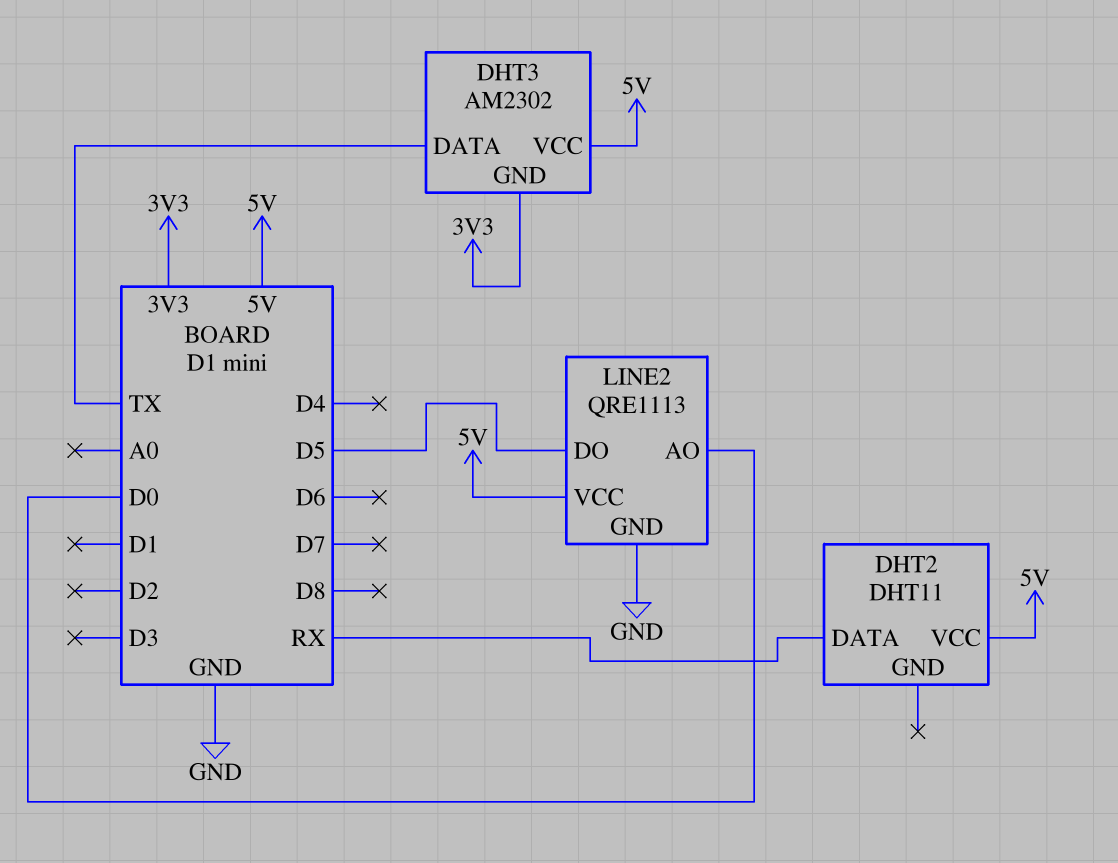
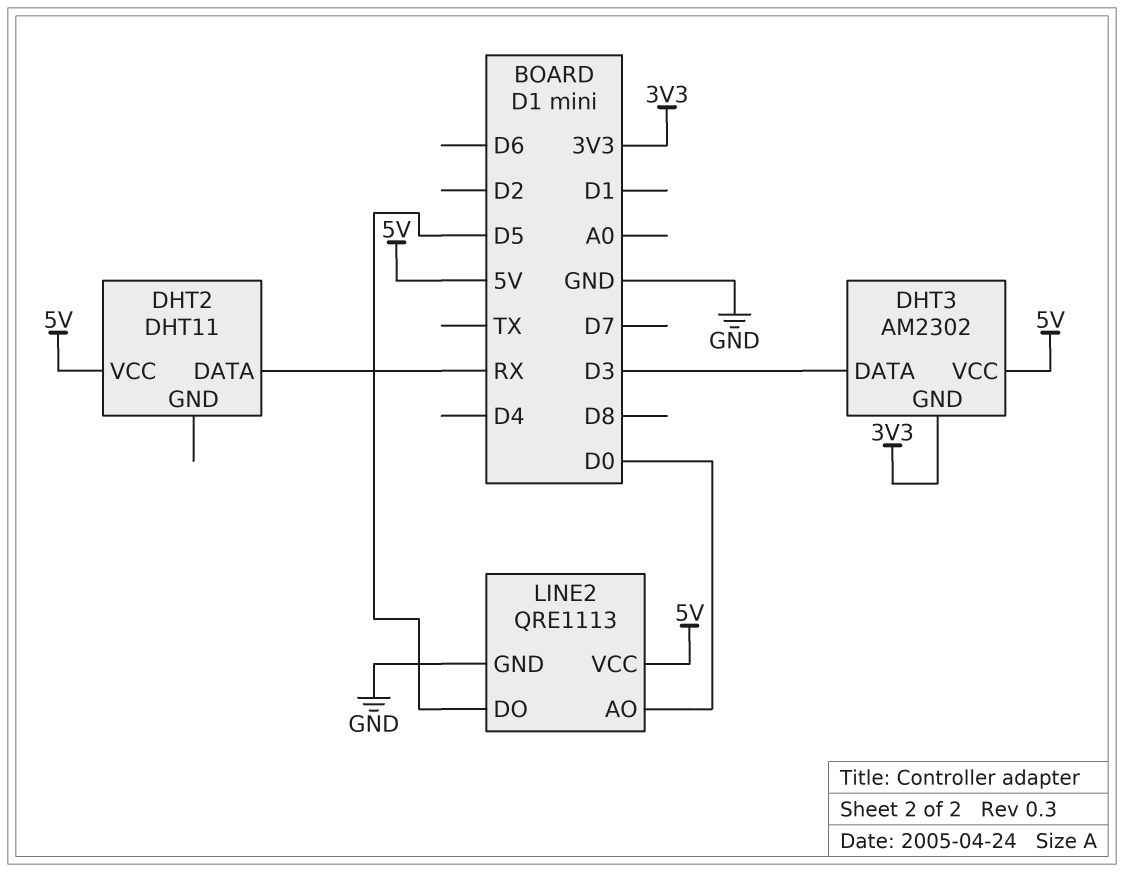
DHT3 pin DATA: TX -> D3

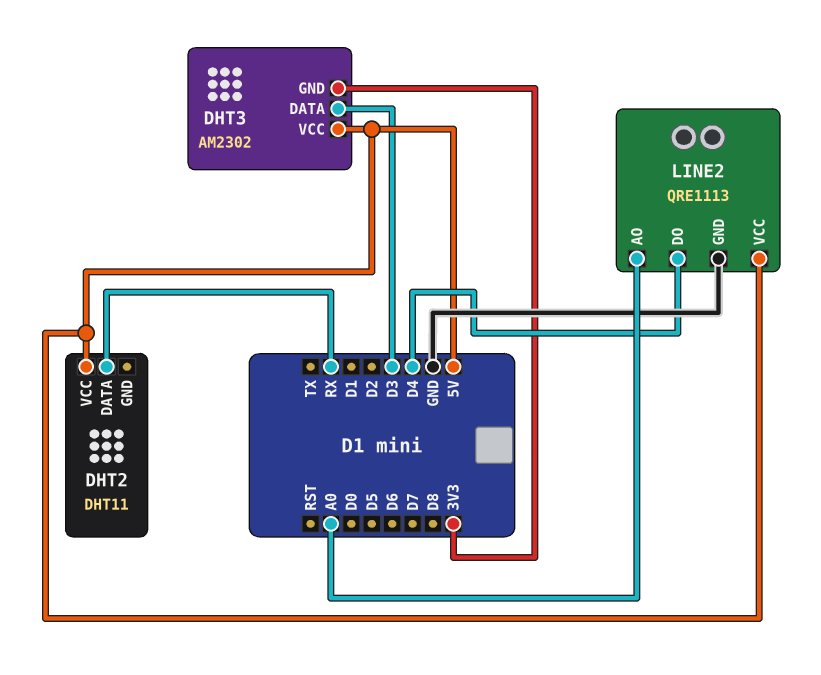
LINE2 pin AO: D0 -> A0
LINE2 pin DO: D5 -> D4

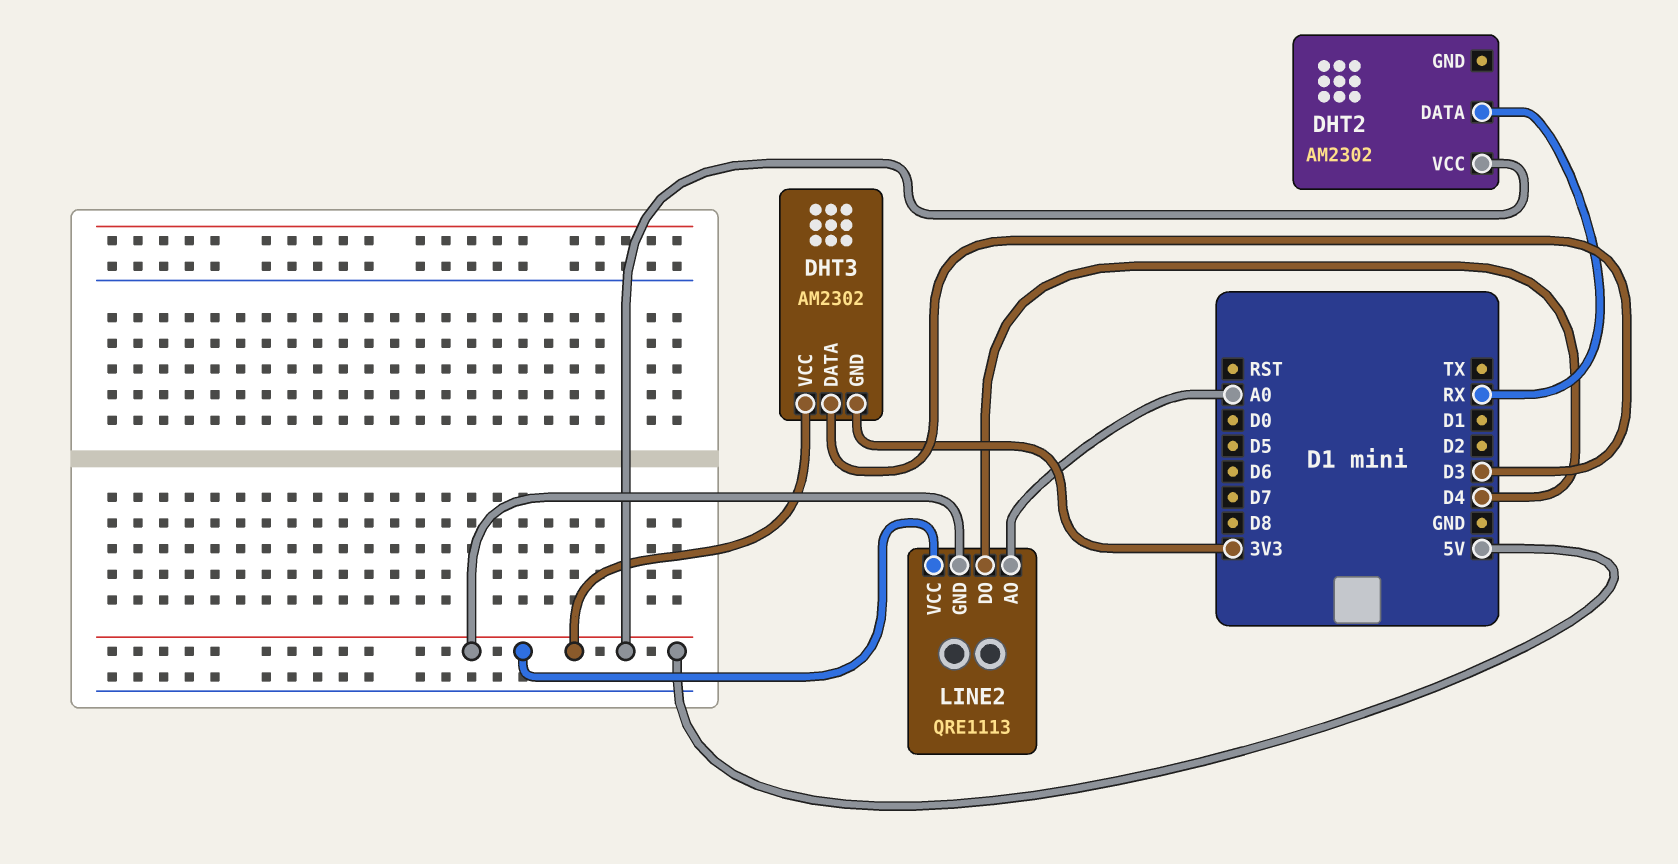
DHT2: DHT11 -> AM2302
LINE2 pin GND: GND -> 5V

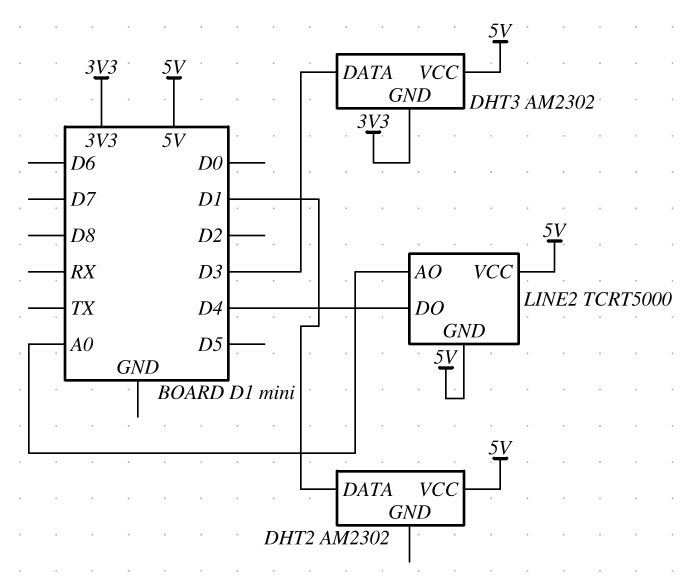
DHT2 pin DATA: RX -> D1
LINE2: QRE1113 -> TCRT5000

